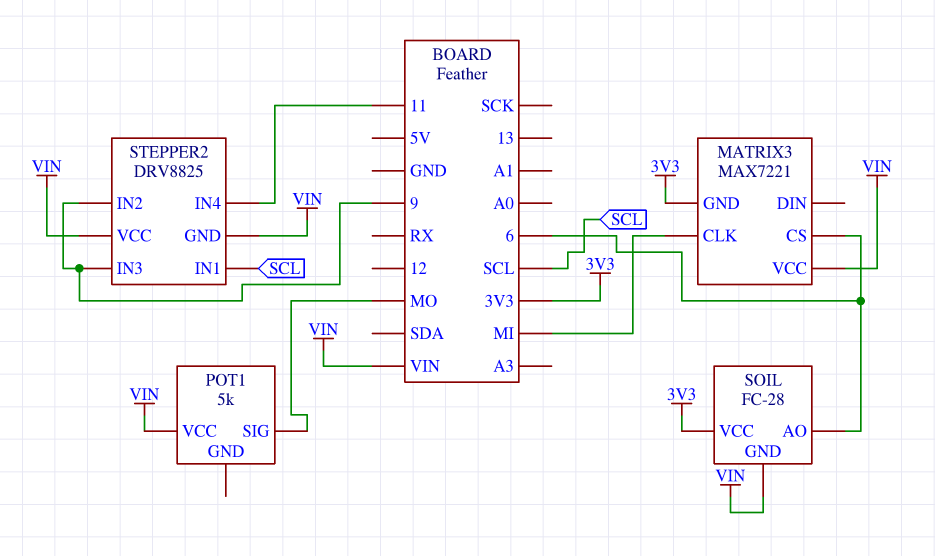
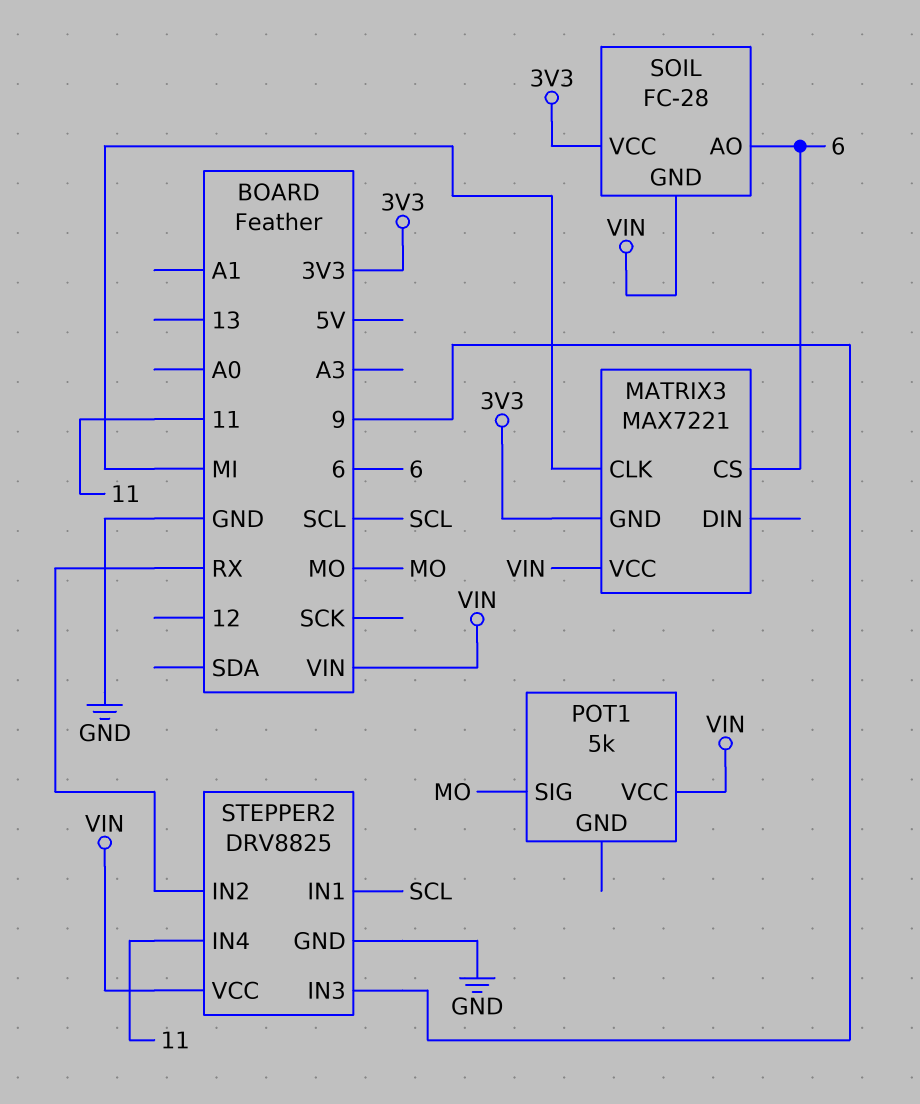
STEPPER2 pin GND: VIN -> GND
STEPPER2 pin IN2: 9 -> RX

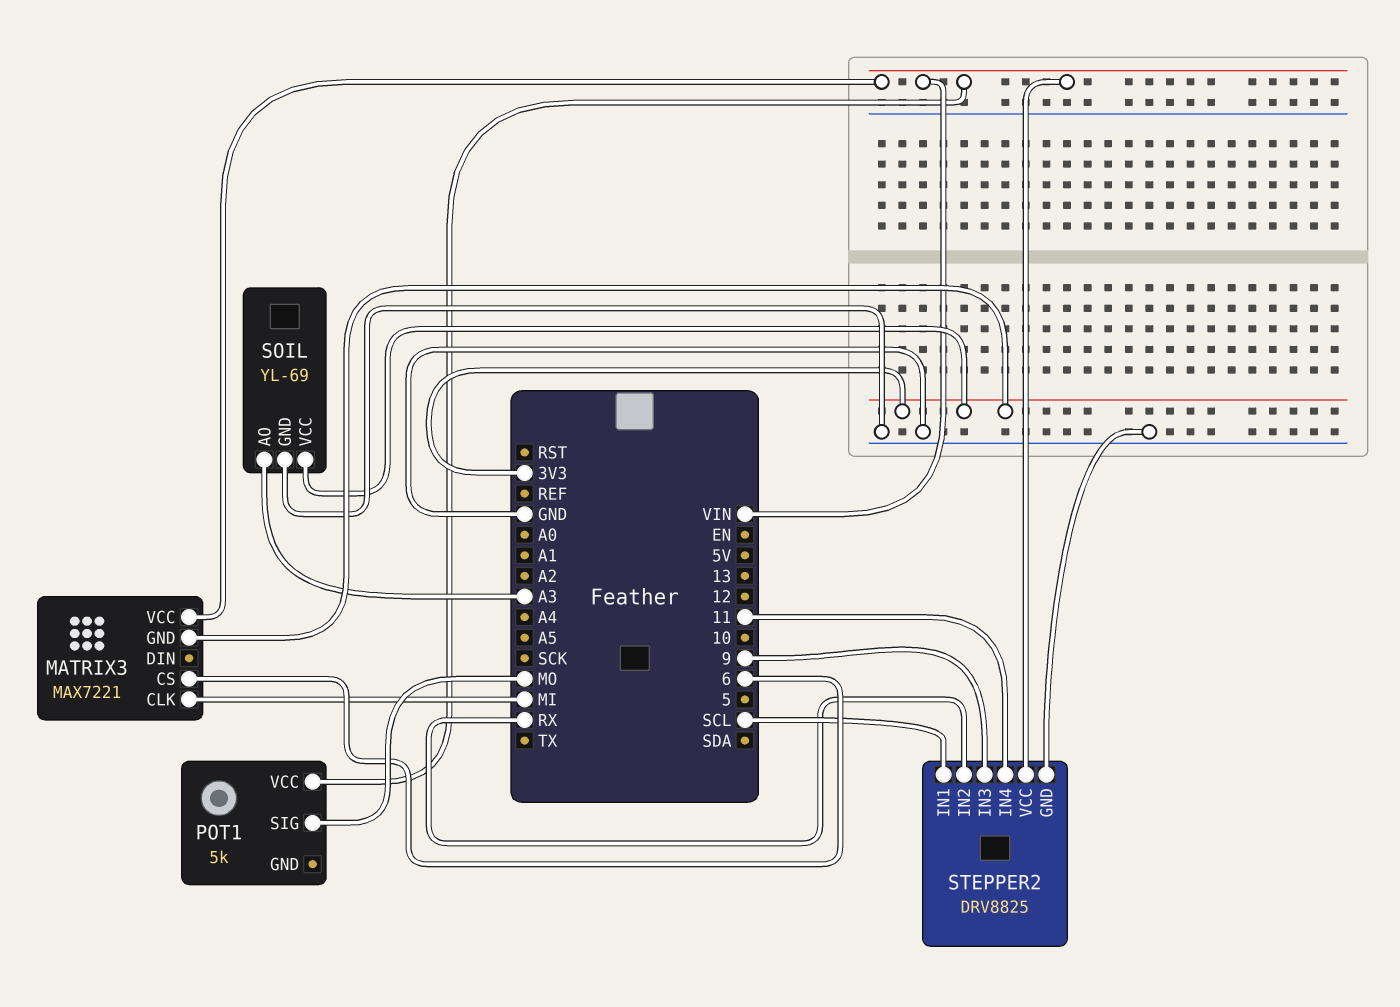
SOIL: FC-28 -> YL-69
SOIL pin AO: 6 -> A3
SOIL pin GND: VIN -> GND

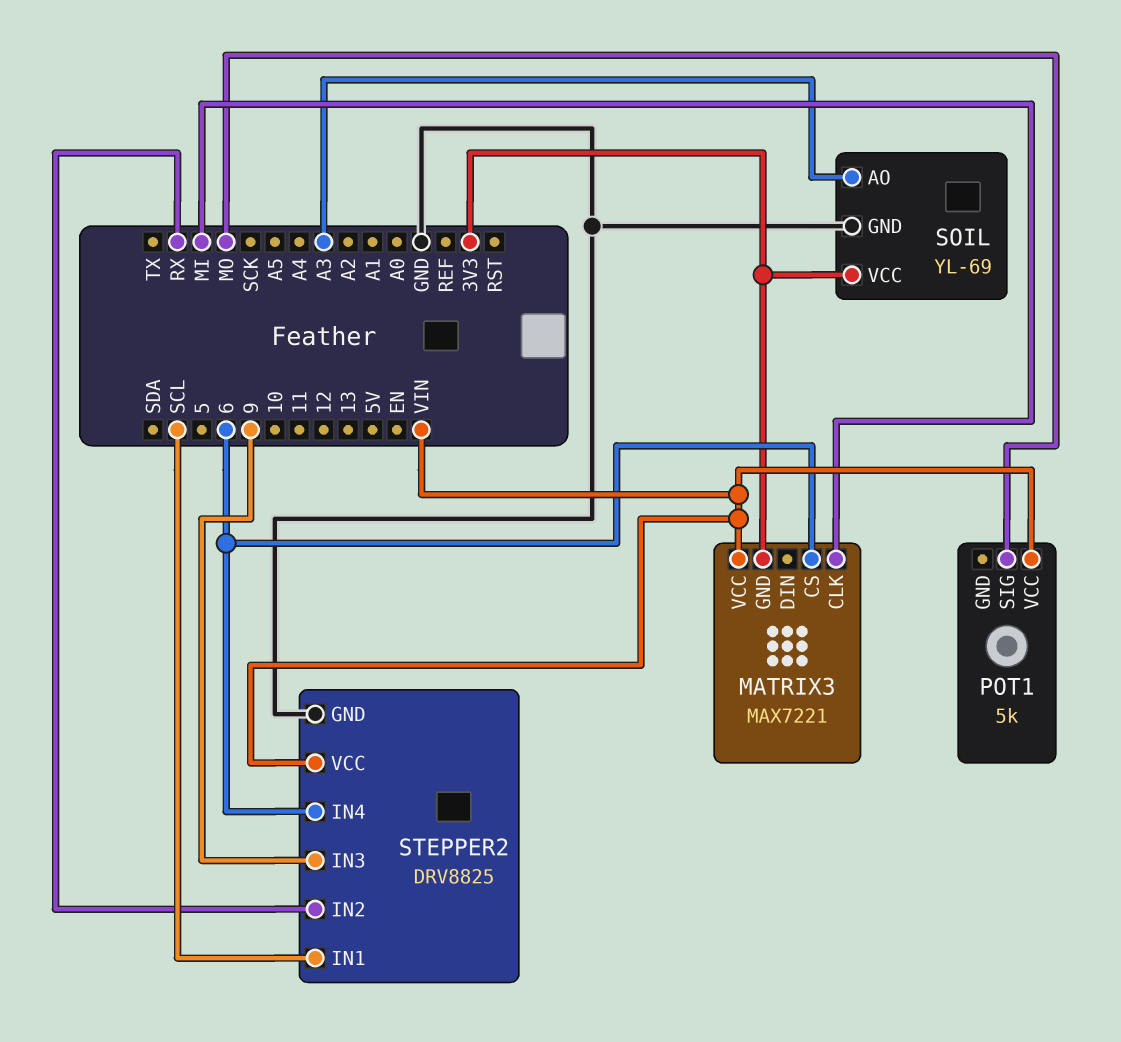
STEPPER2 pin IN4: 11 -> 6

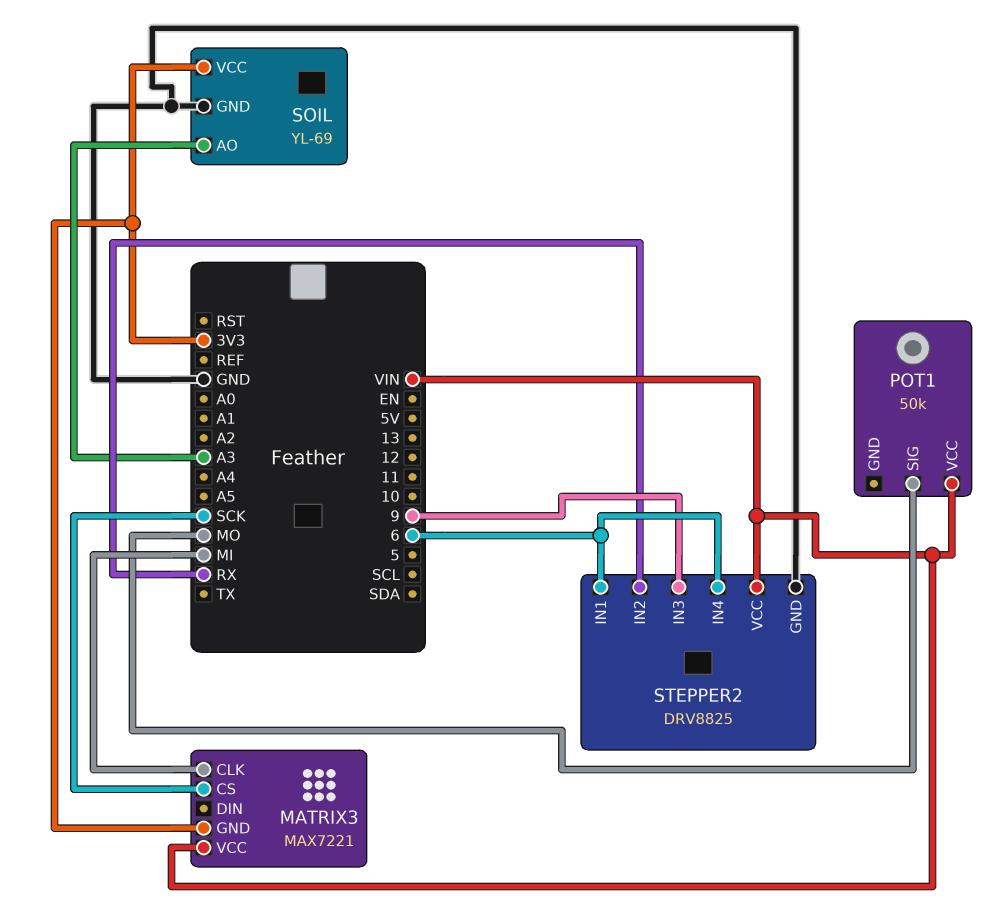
MATRIX3 pin CS: 6 -> SCK
POT1: 5k -> 50k
STEPPER2 pin IN1: SCL -> 6

